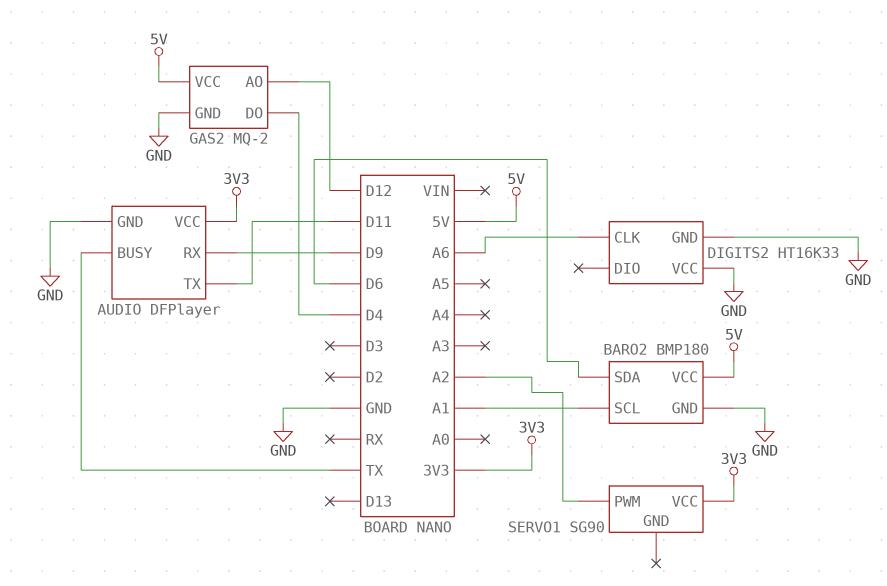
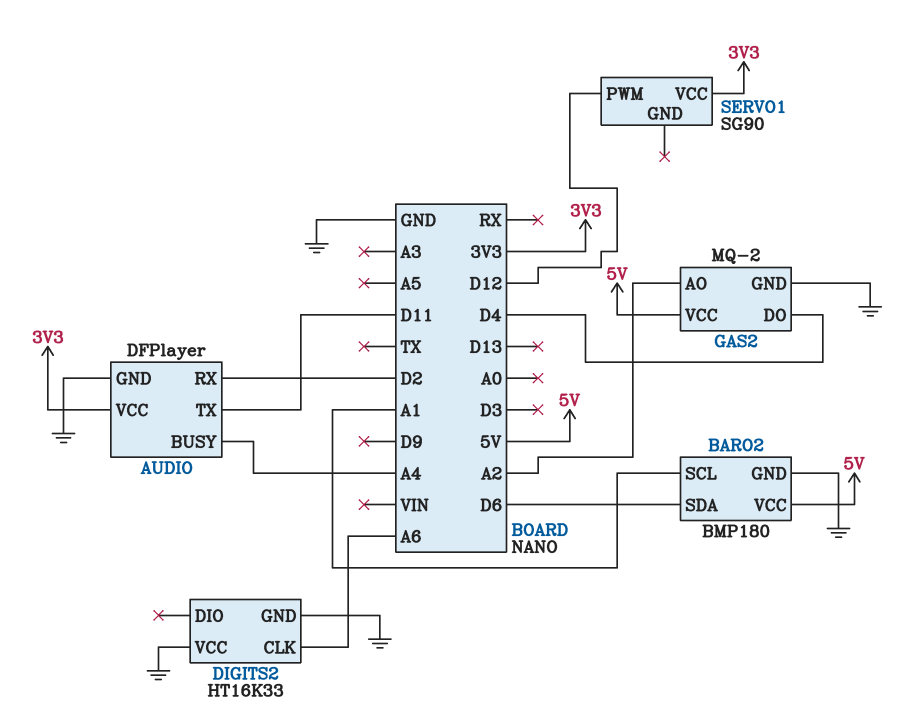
AUDIO pin BUSY: TX -> A4
AUDIO pin RX: D9 -> D2
GAS2 pin AO: D12 -> A2
SERVO1 pin PWM: A2 -> D12

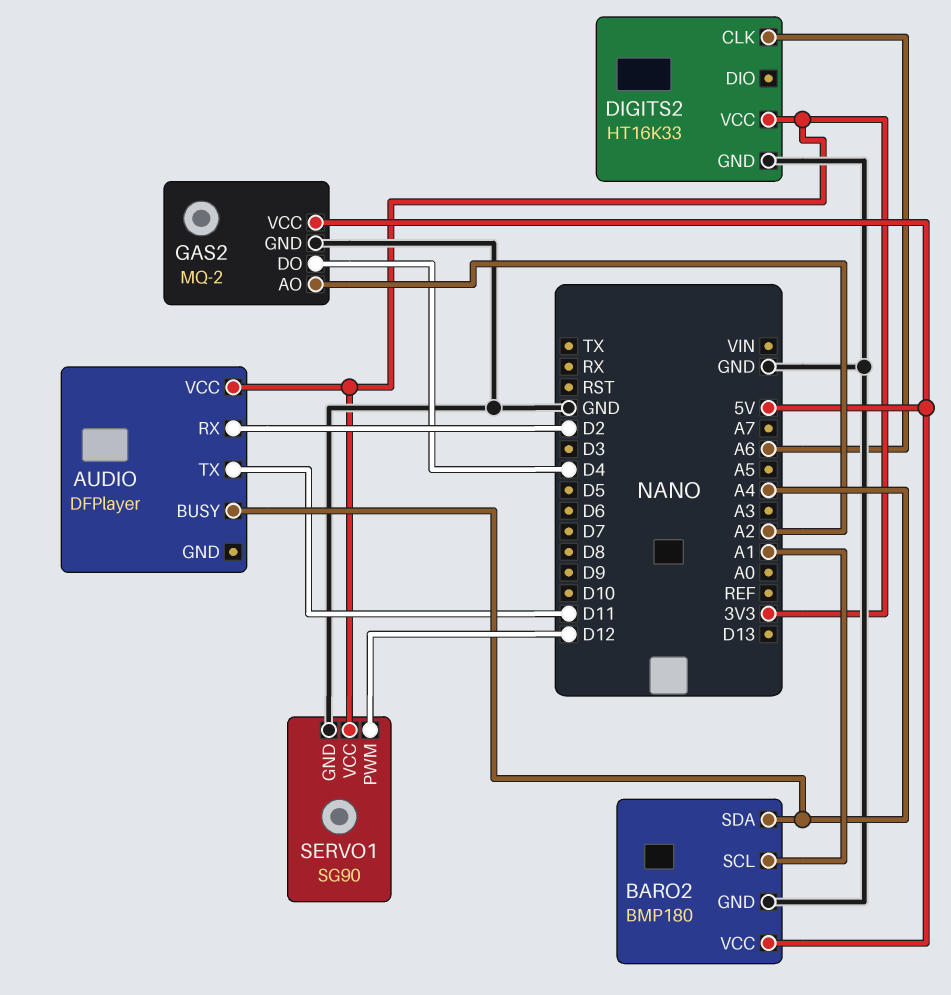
AUDIO pin GND: GND -> none
BARO2 pin SDA: D6 -> A4
DIGITS2 pin VCC: GND -> 3V3
SERVO1 pin GND: none -> GND

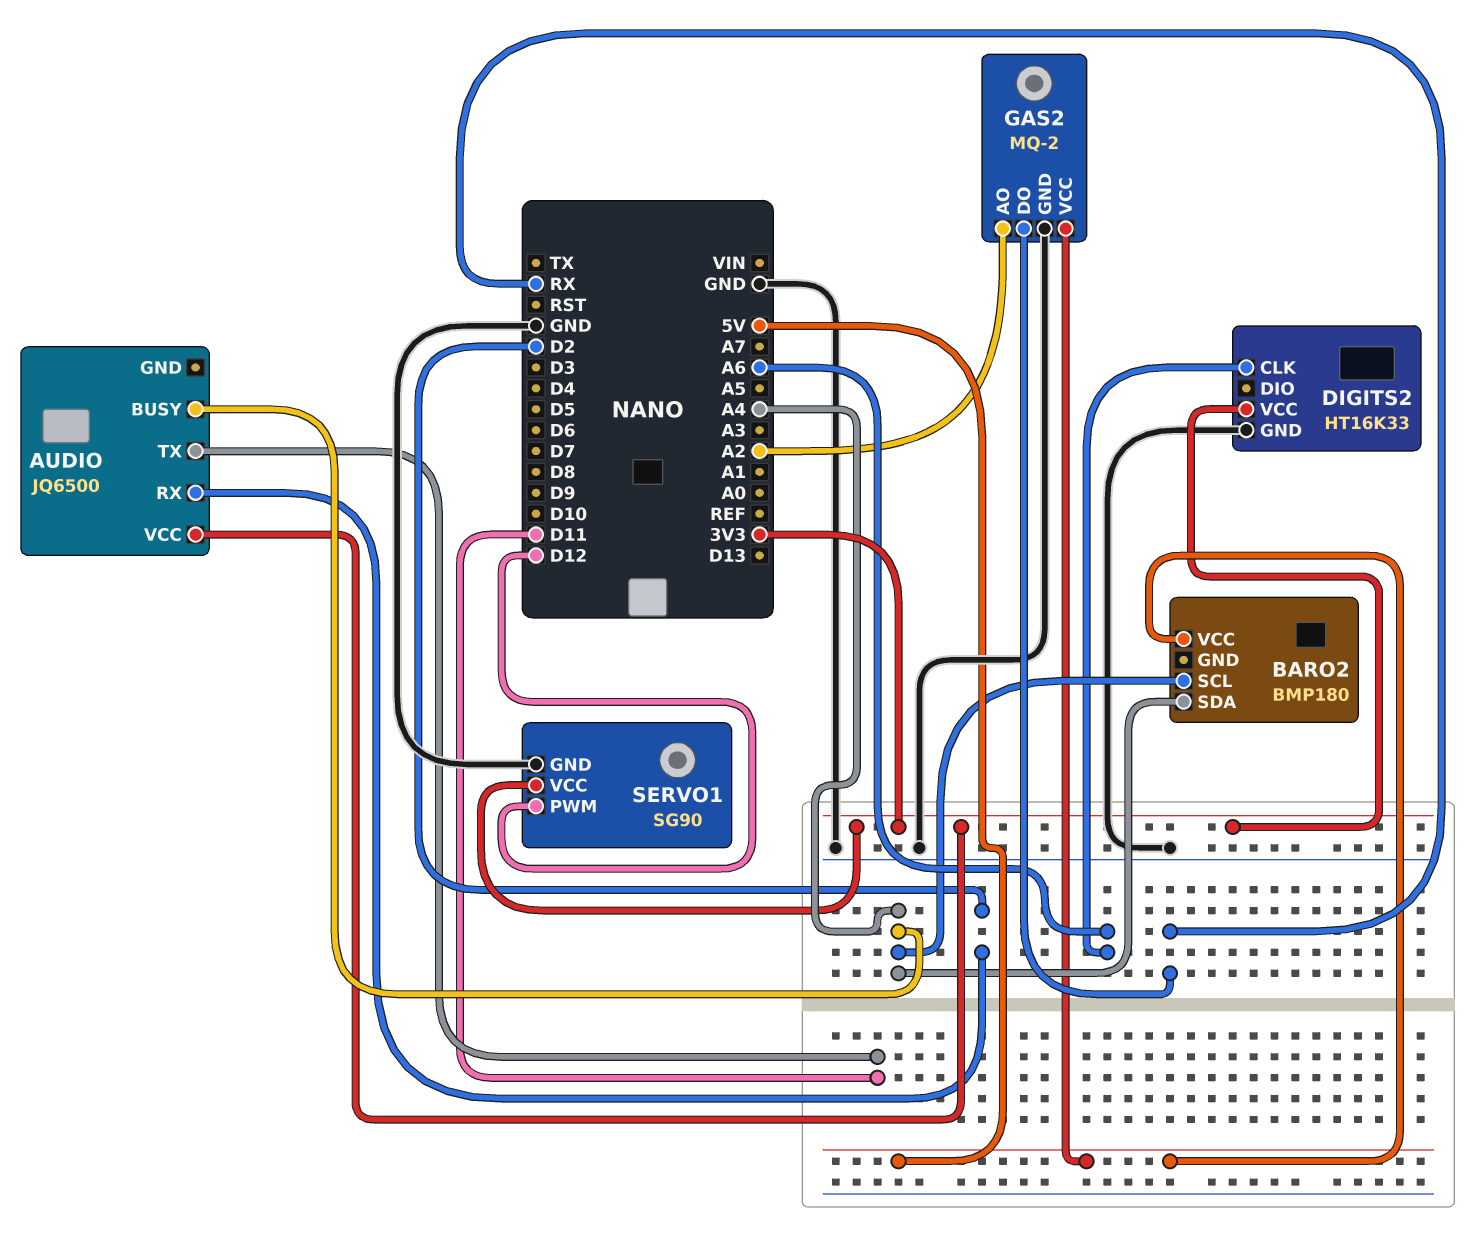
AUDIO: DFPlayer -> JQ6500
BARO2 pin GND: GND -> none
BARO2 pin SCL: A1 -> A4
GAS2 pin DO: D4 -> RX

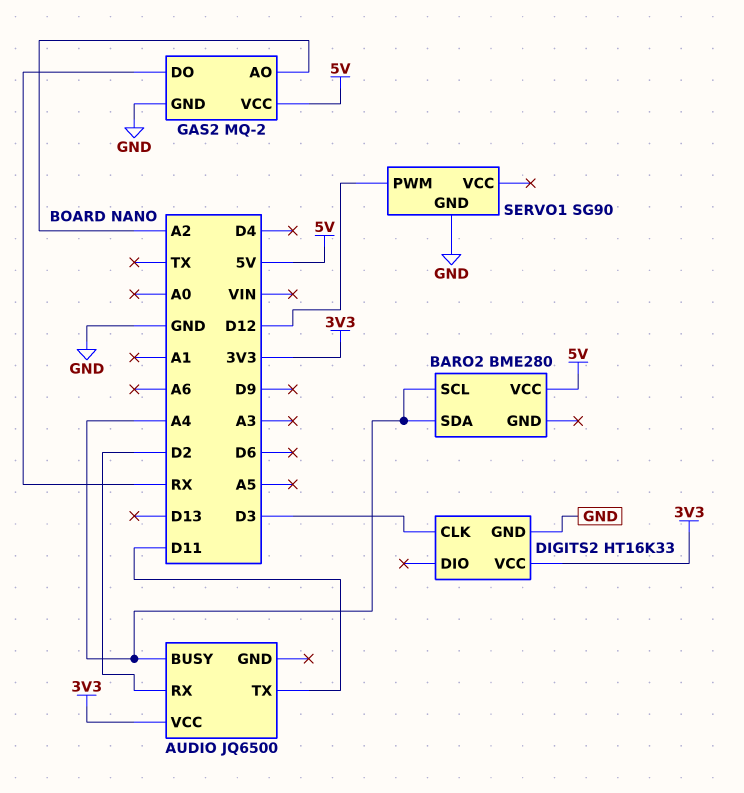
BARO2: BMP180 -> BME280
DIGITS2 pin CLK: A6 -> D3
SERVO1 pin VCC: 3V3 -> none

